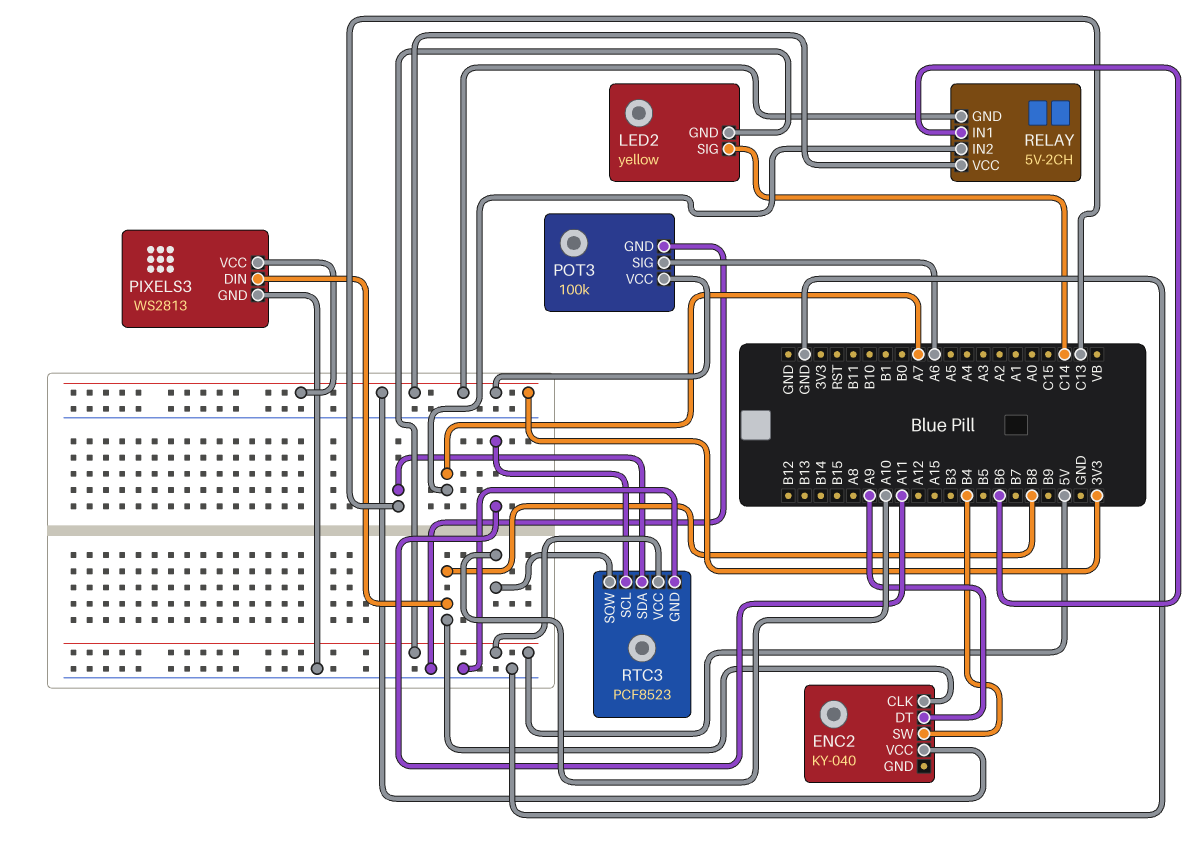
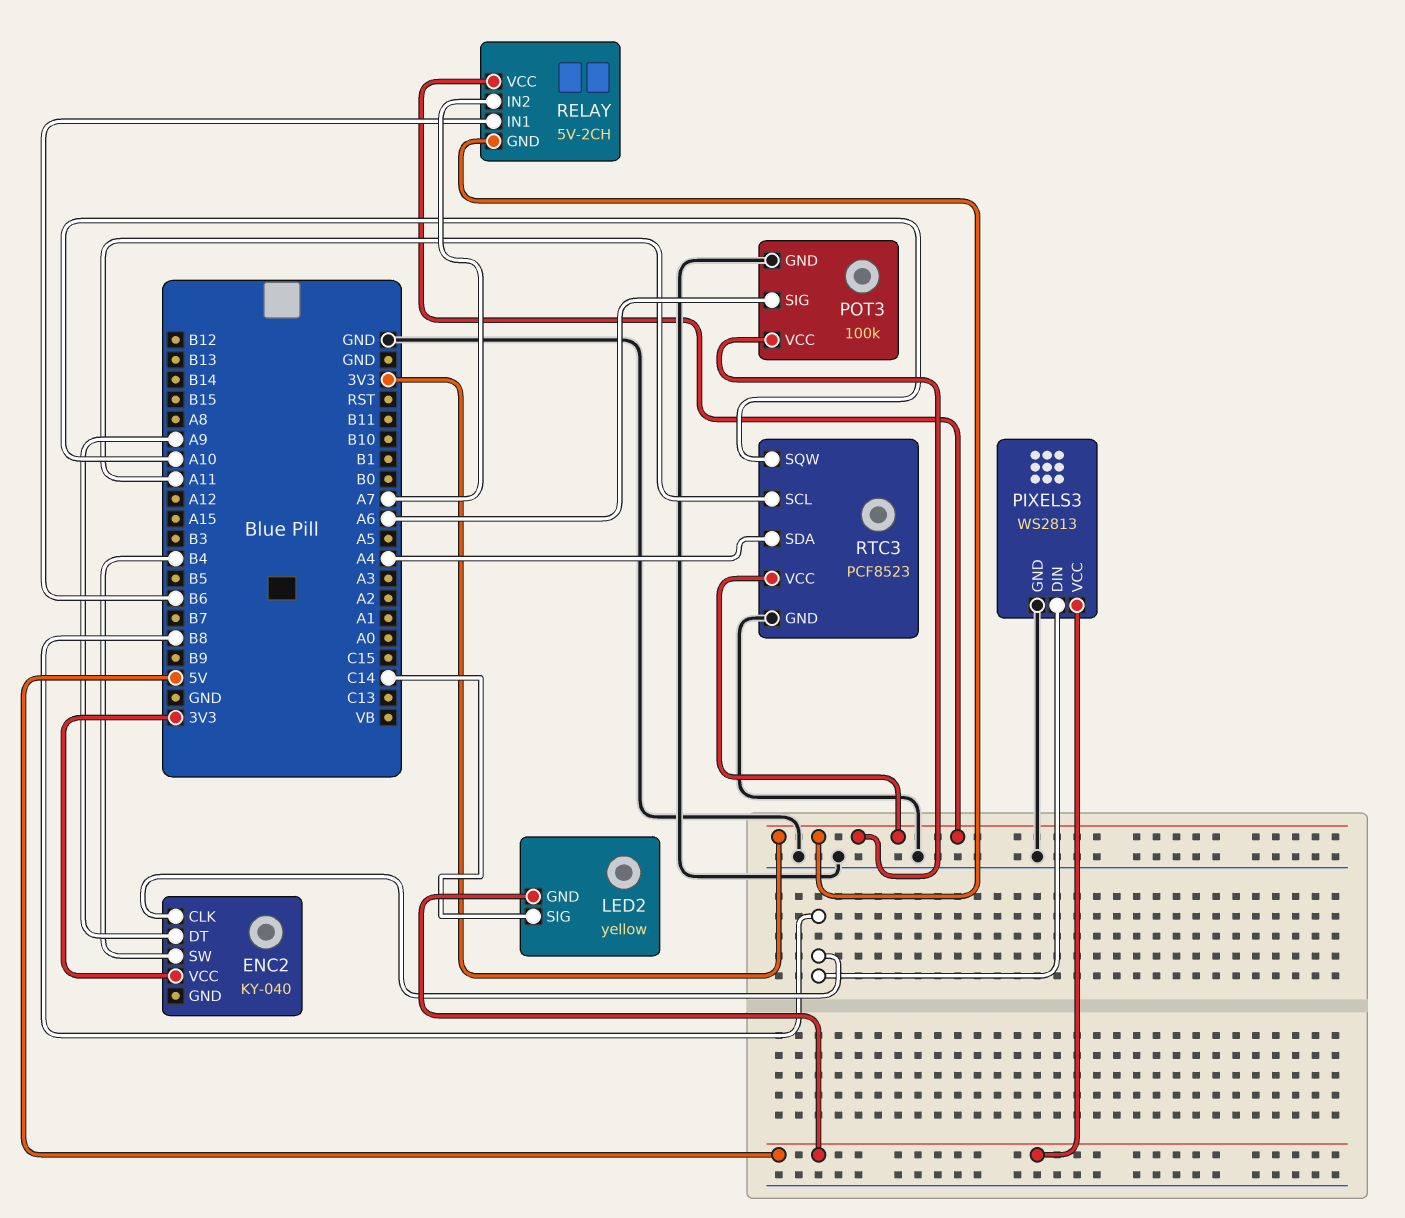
PIXELS3 pin VCC: 3V3 -> 5V
RTC3 pin SDA: C13 -> A4
RTC3 pin VCC: 5V -> 3V3

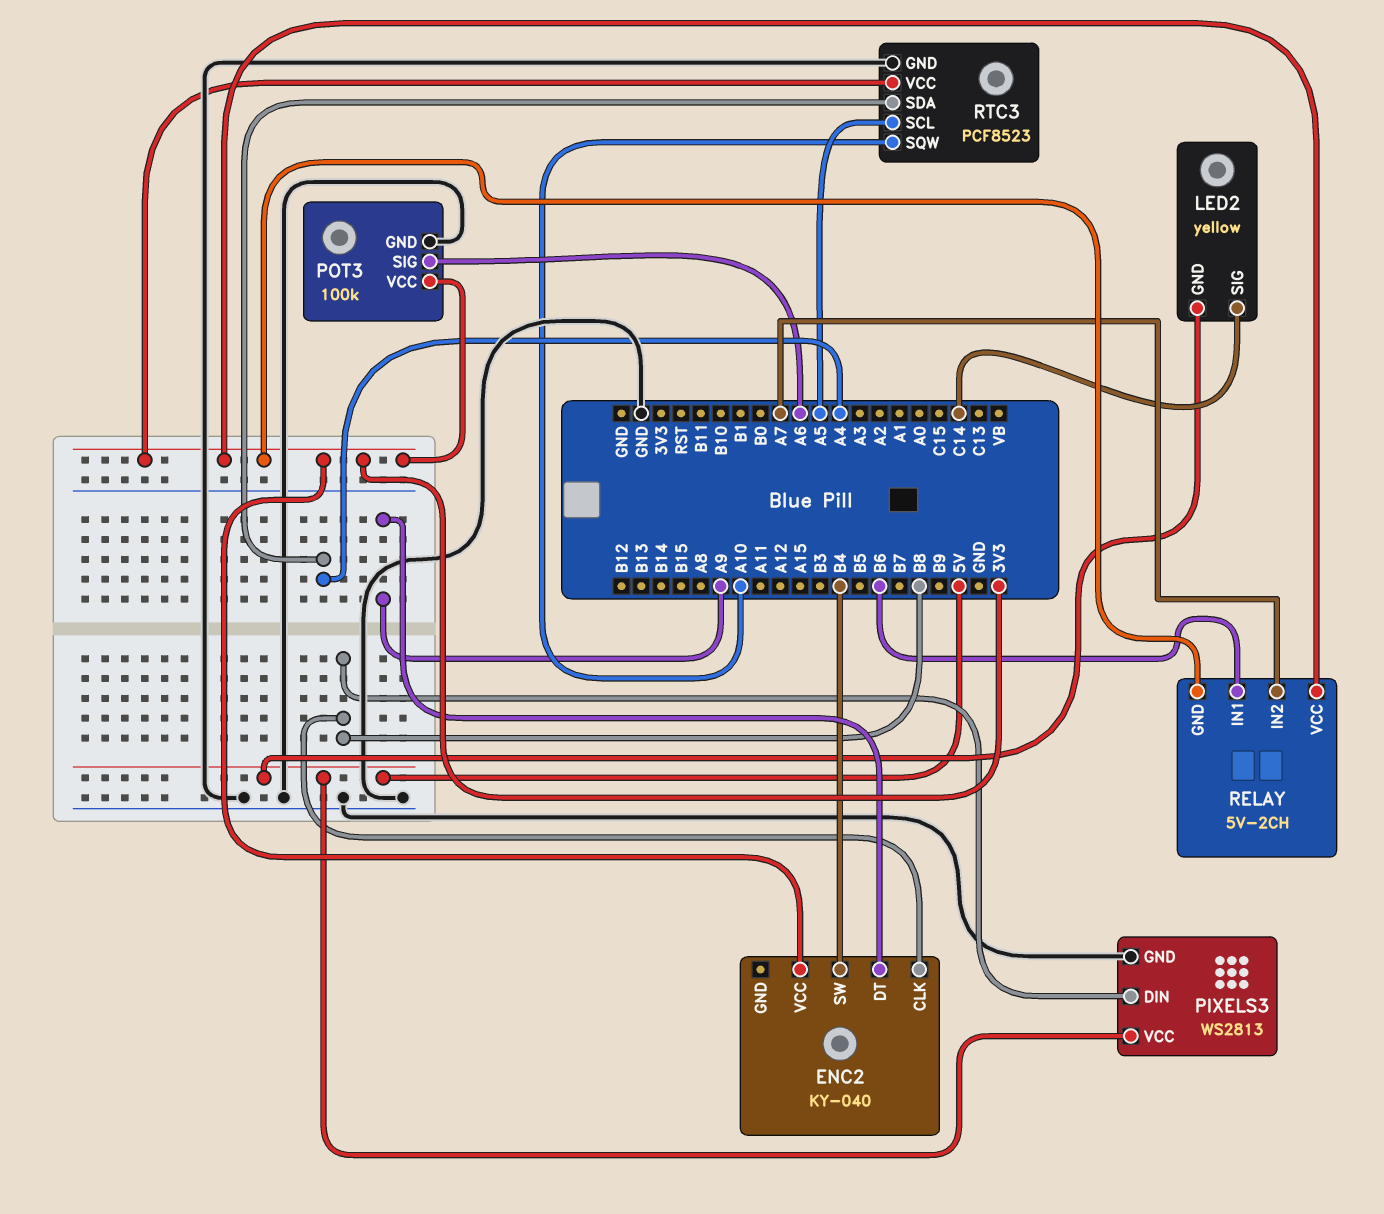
RTC3 pin SCL: A11 -> A5

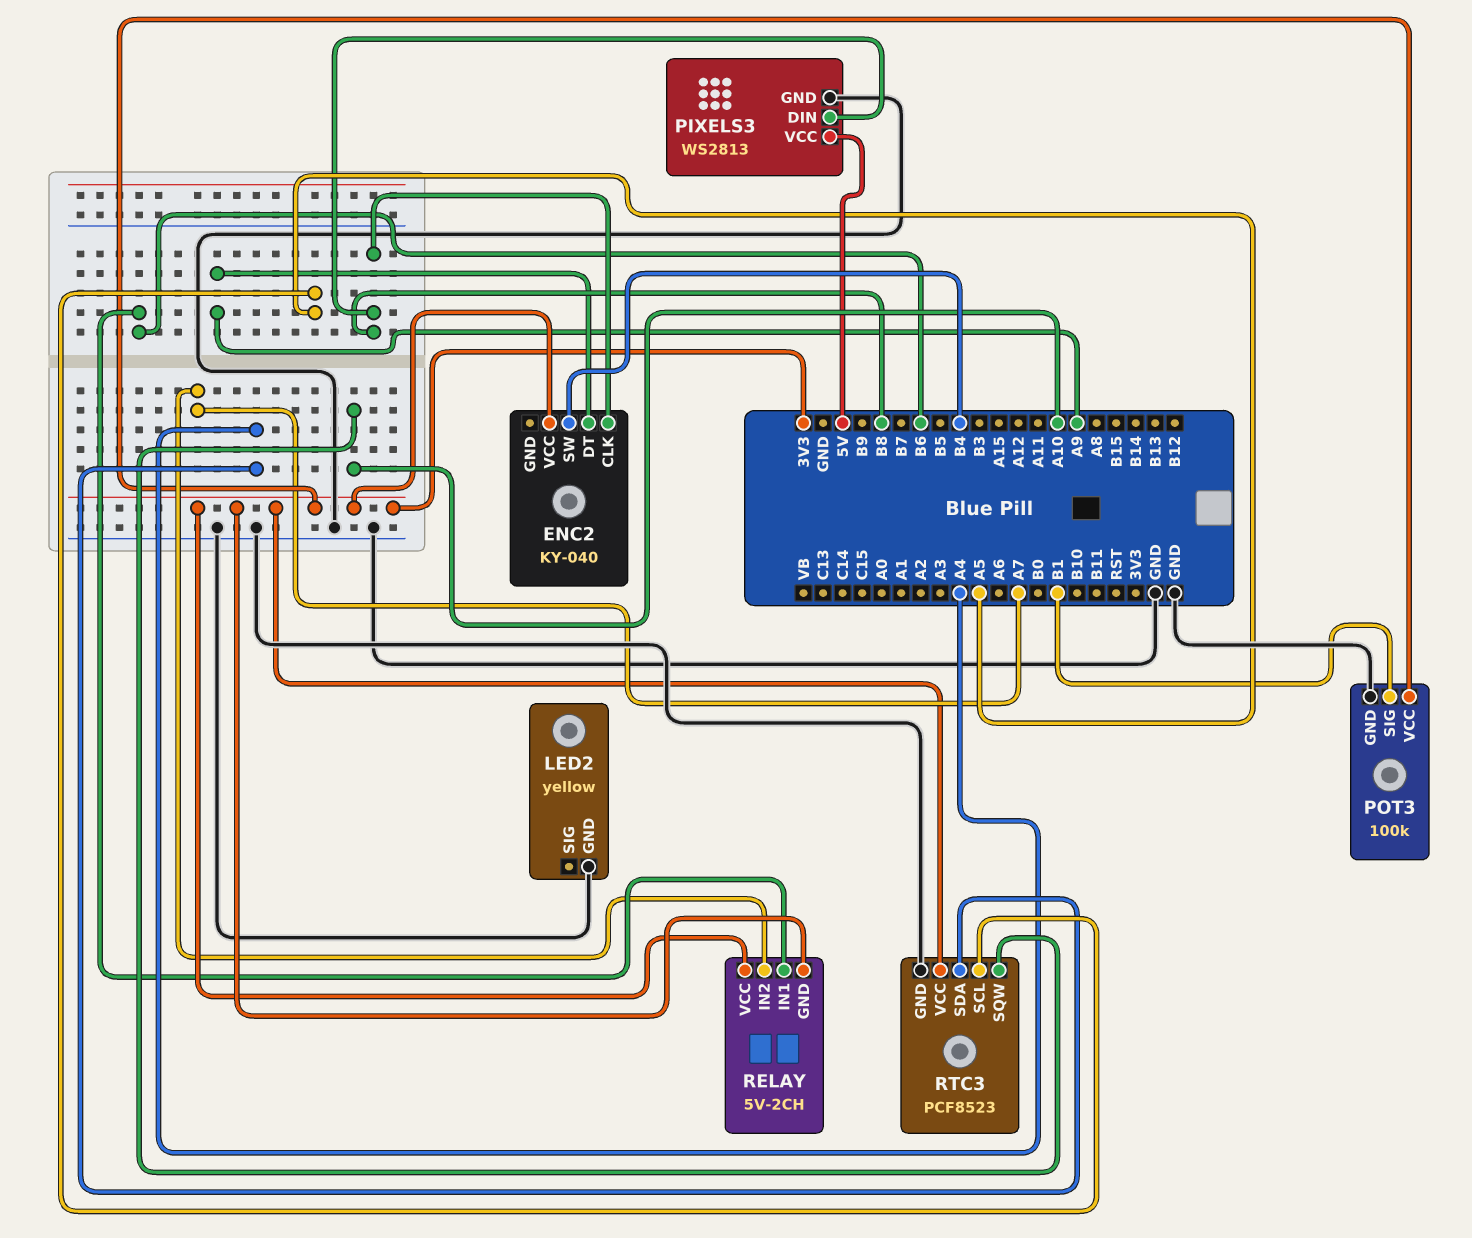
LED2 pin GND: 5V -> GND
LED2 pin SIG: C14 -> none
POT3 pin SIG: A6 -> B1

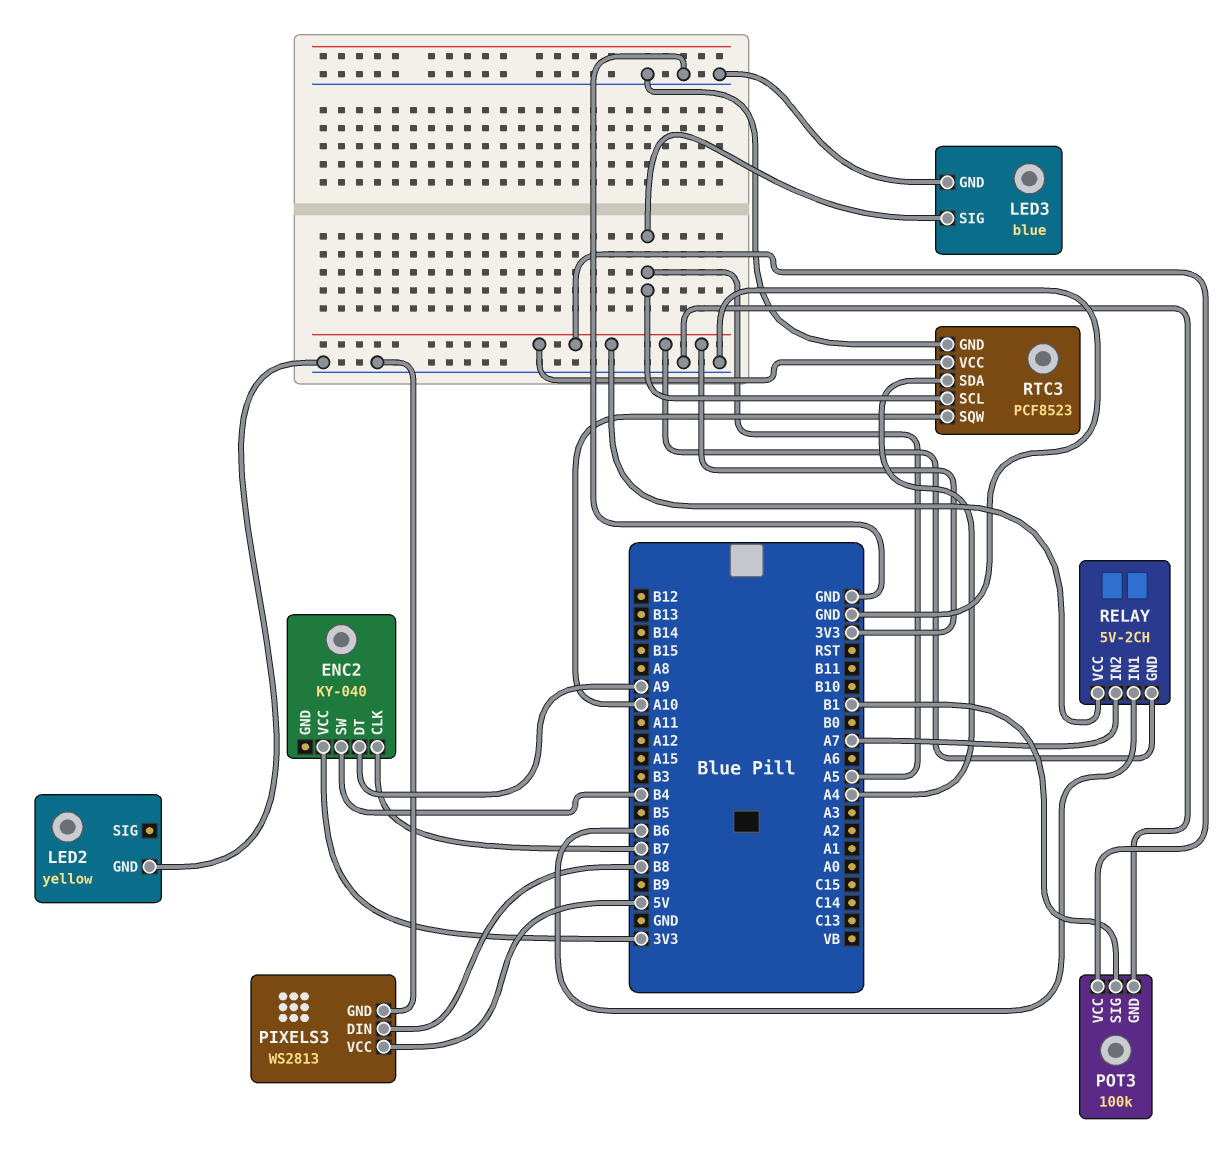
ENC2 pin CLK: B8 -> B7
LED3: none -> blue
LED3 pin GND: none -> GND
LED3 pin SIG: none -> A5

